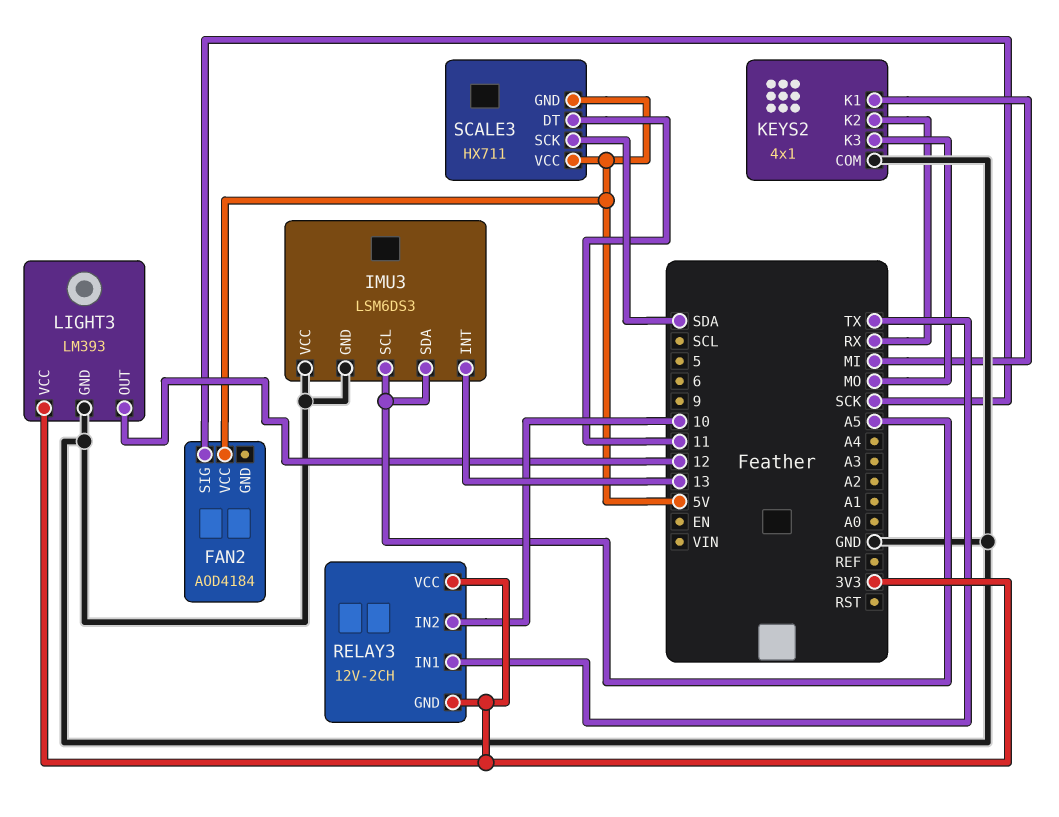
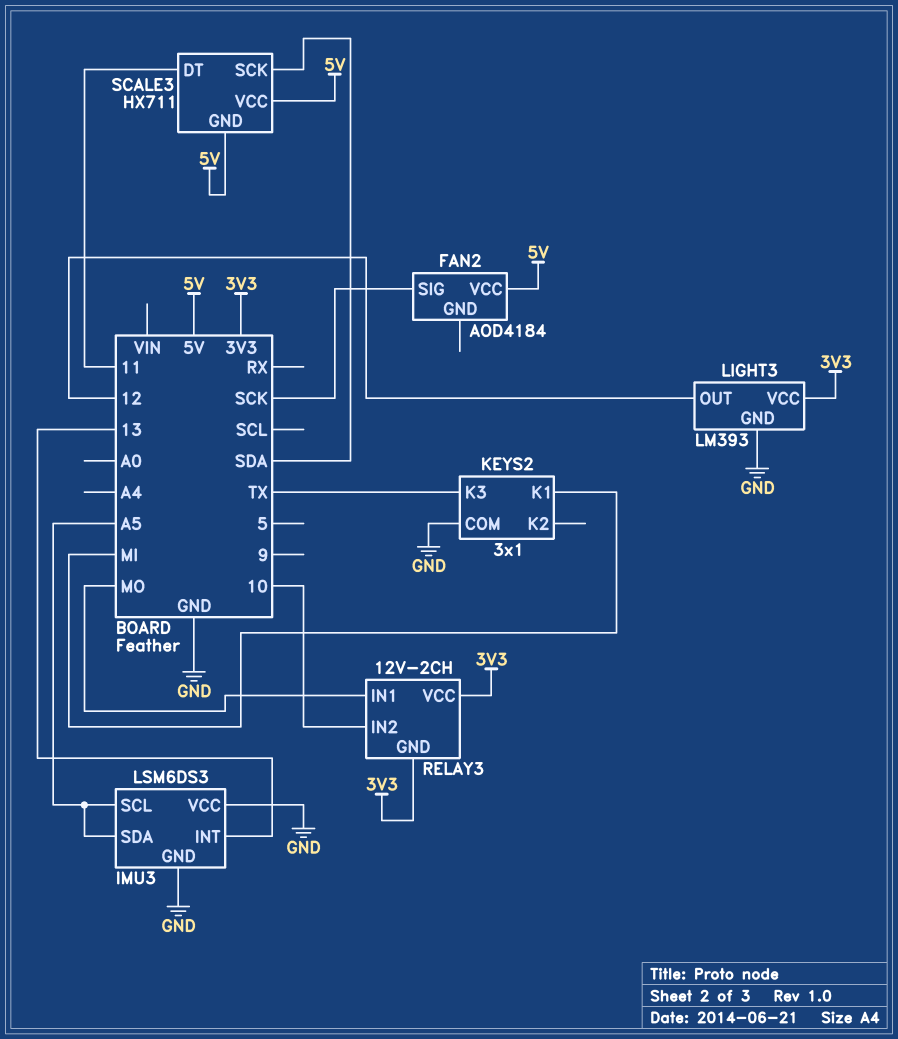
KEYS2: 4x1 -> 3x1
KEYS2 pin K2: RX -> none
KEYS2 pin K3: MO -> TX
RELAY3 pin IN1: TX -> MO

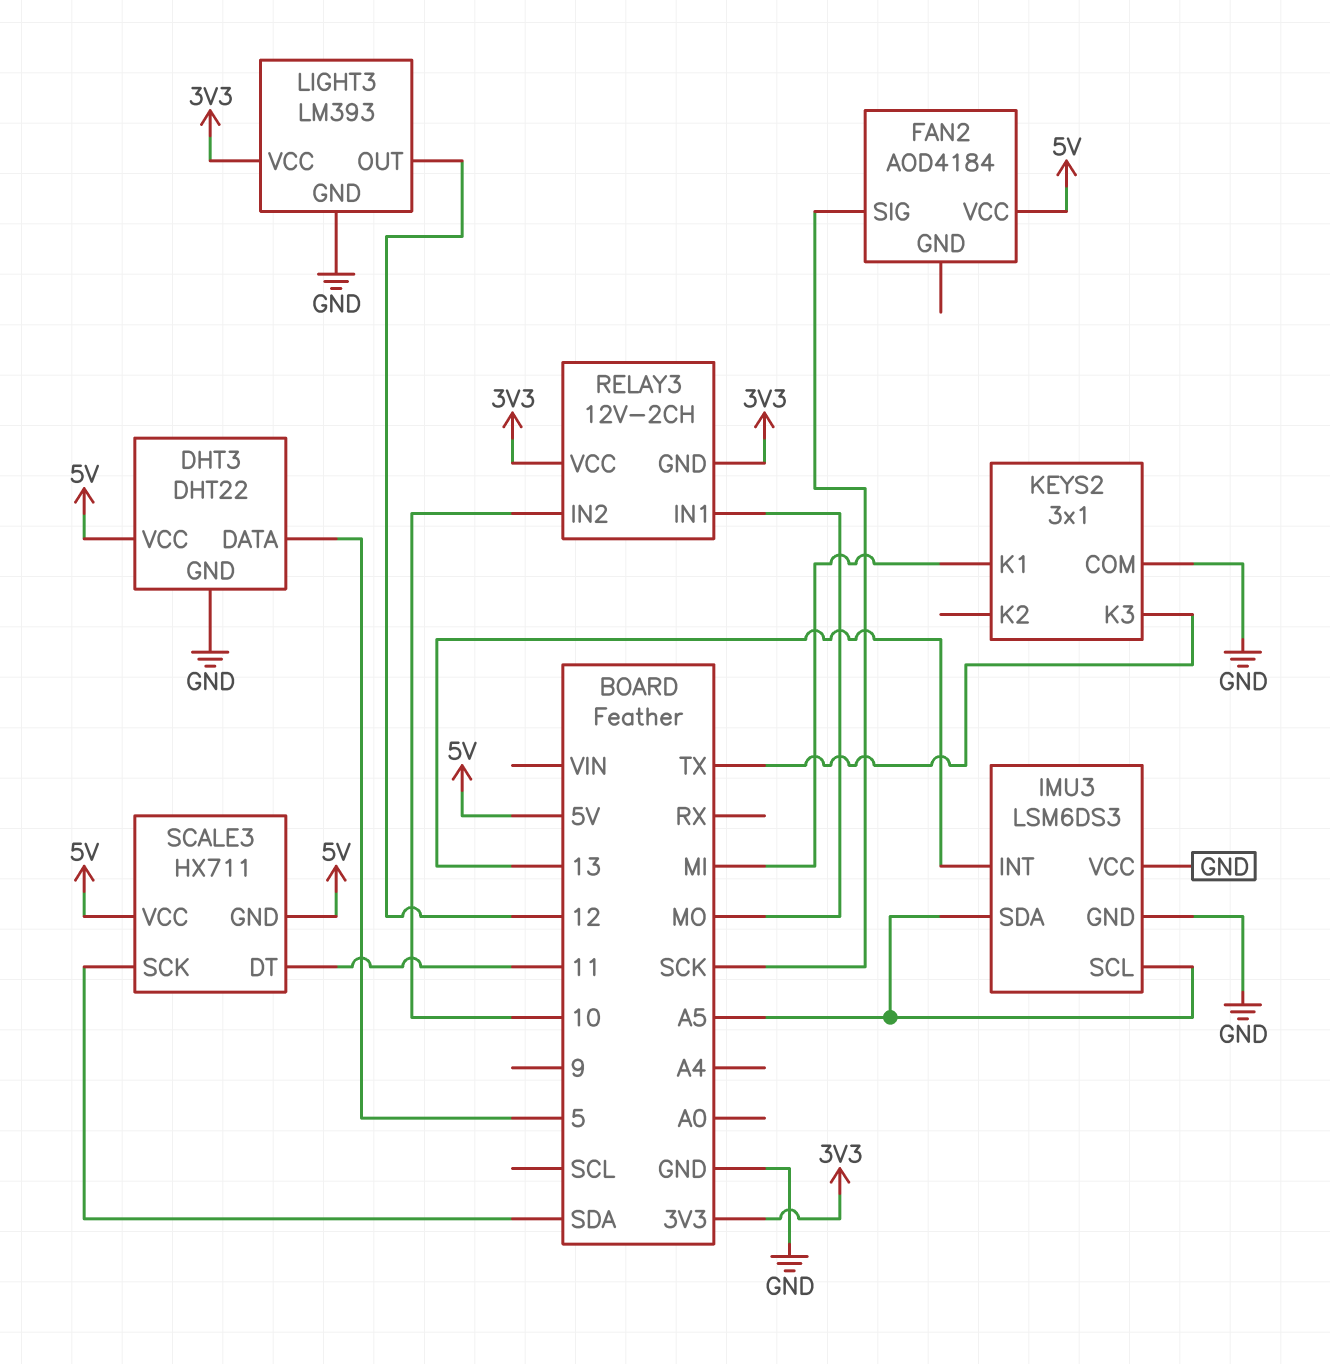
DHT3: none -> DHT22
DHT3 pin DATA: none -> 5
DHT3 pin GND: none -> GND
DHT3 pin VCC: none -> 5V

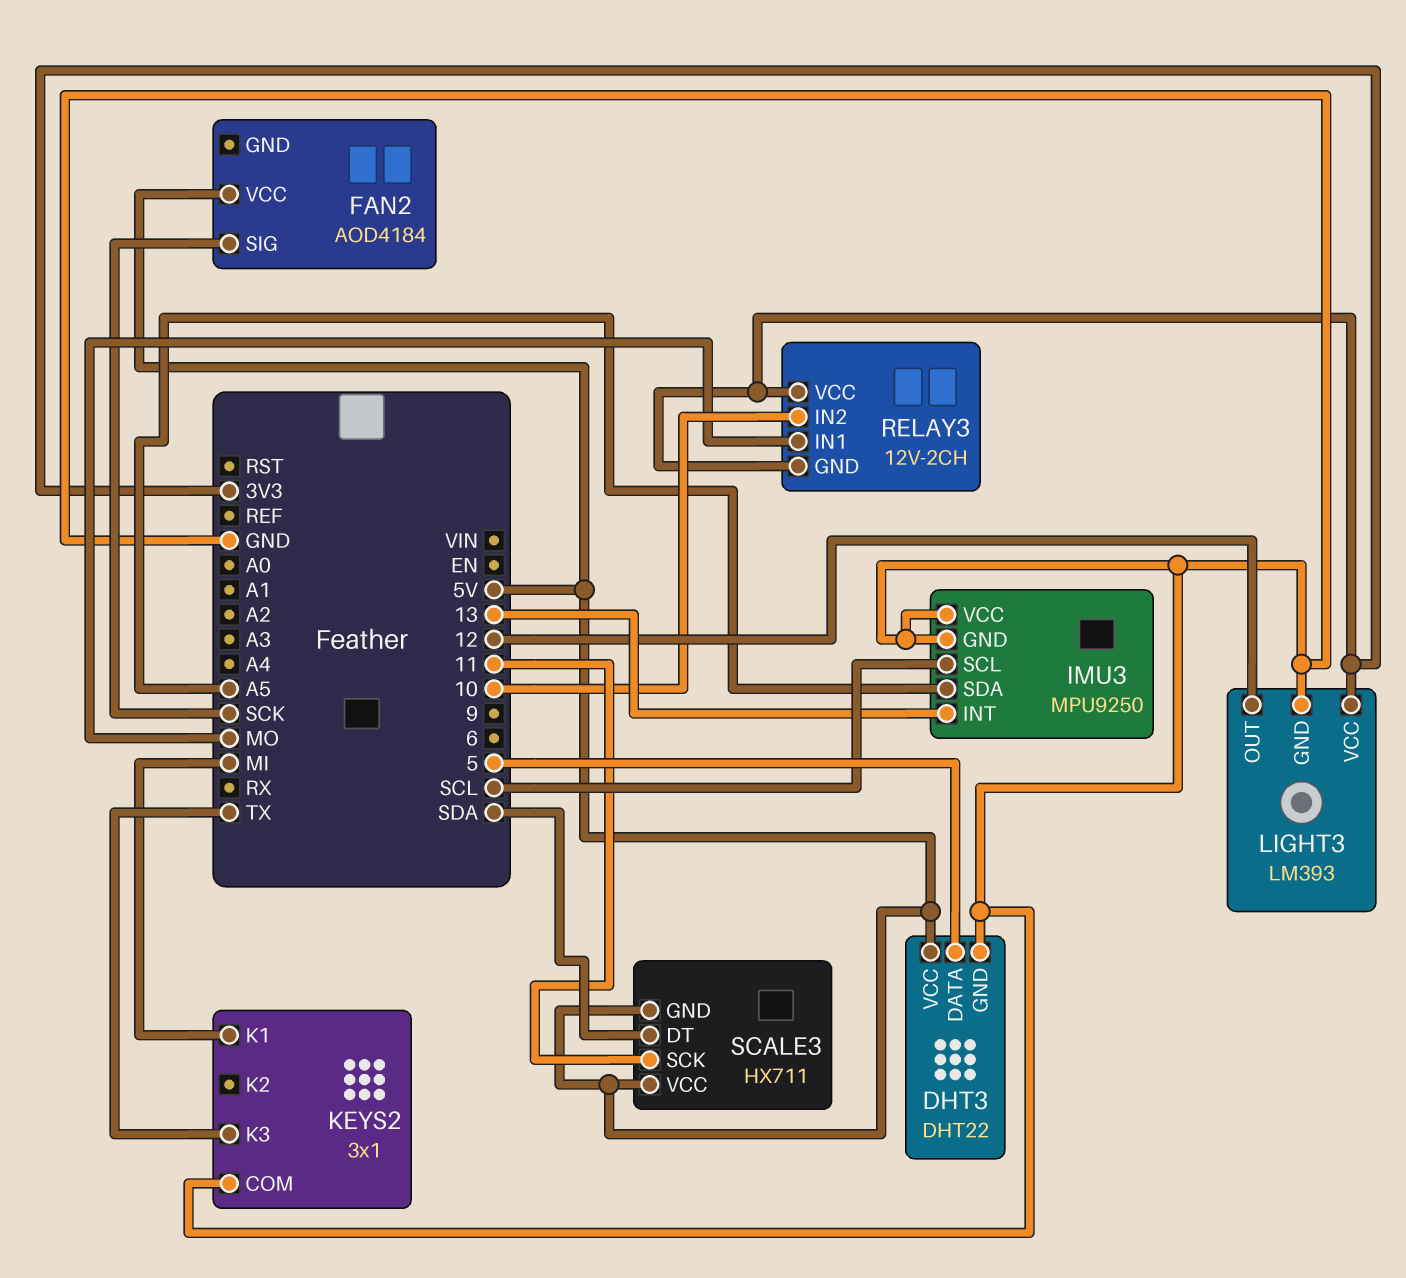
IMU3: LSM6DS3 -> MPU9250
IMU3 pin SCL: A5 -> SCL
SCALE3 pin DT: 11 -> SDA
SCALE3 pin SCK: SDA -> 11

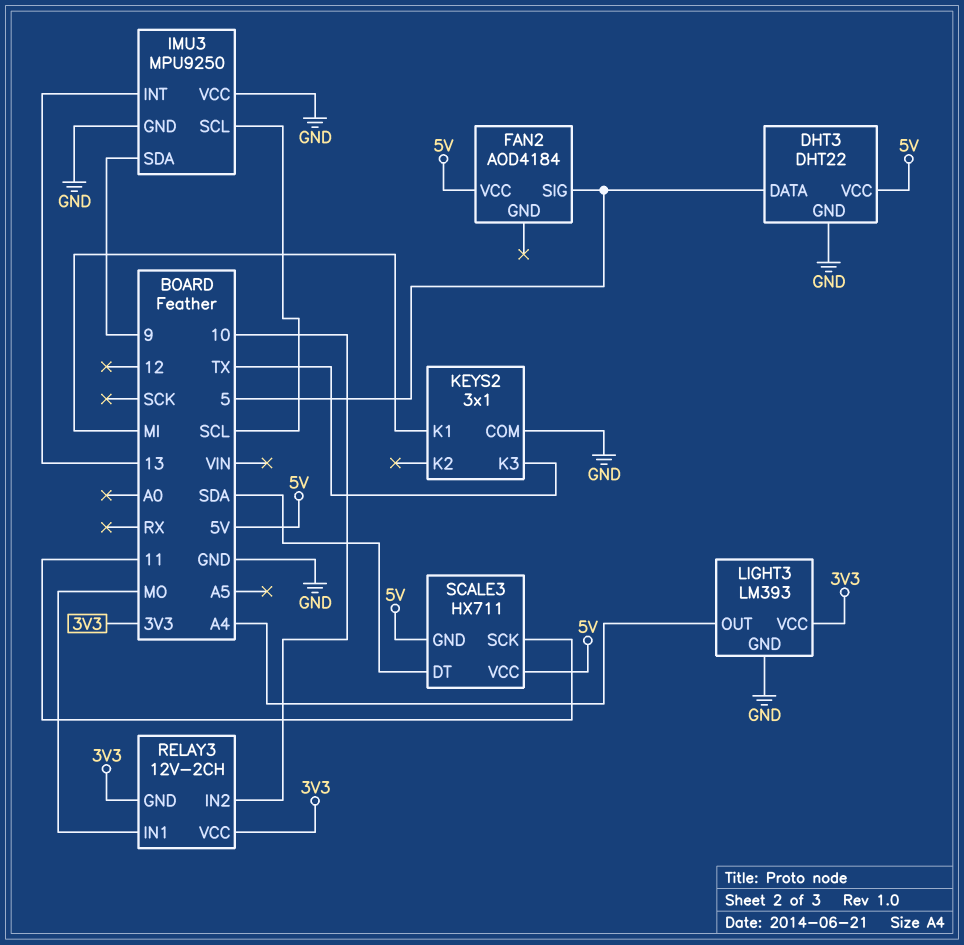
FAN2 pin SIG: SCK -> 5
IMU3 pin SDA: A5 -> 9
LIGHT3 pin OUT: 12 -> A4

